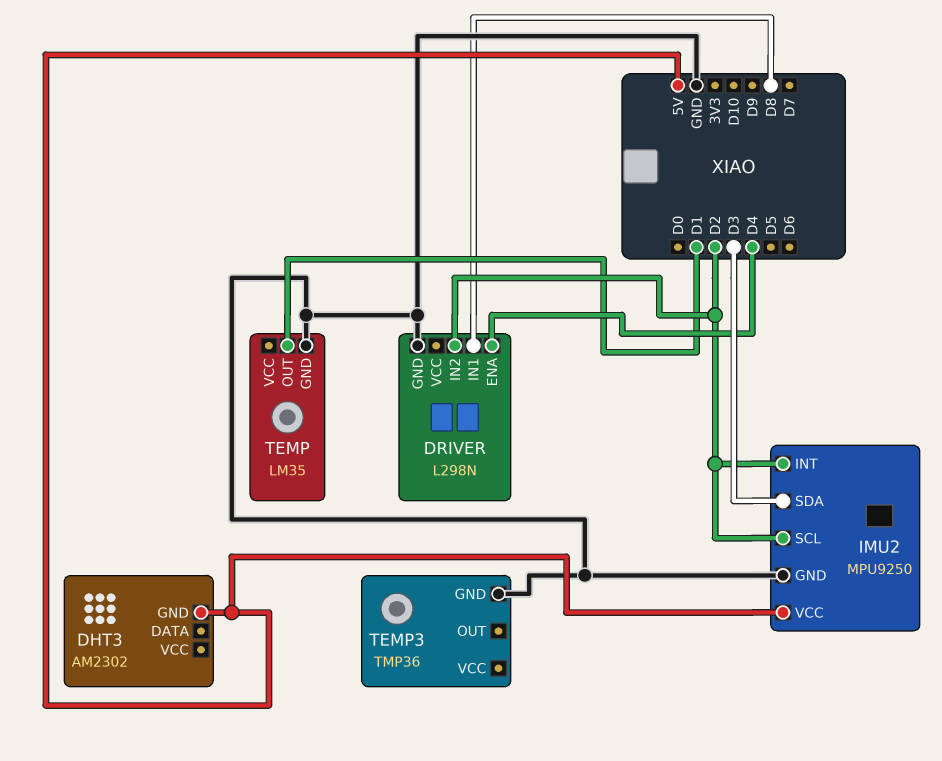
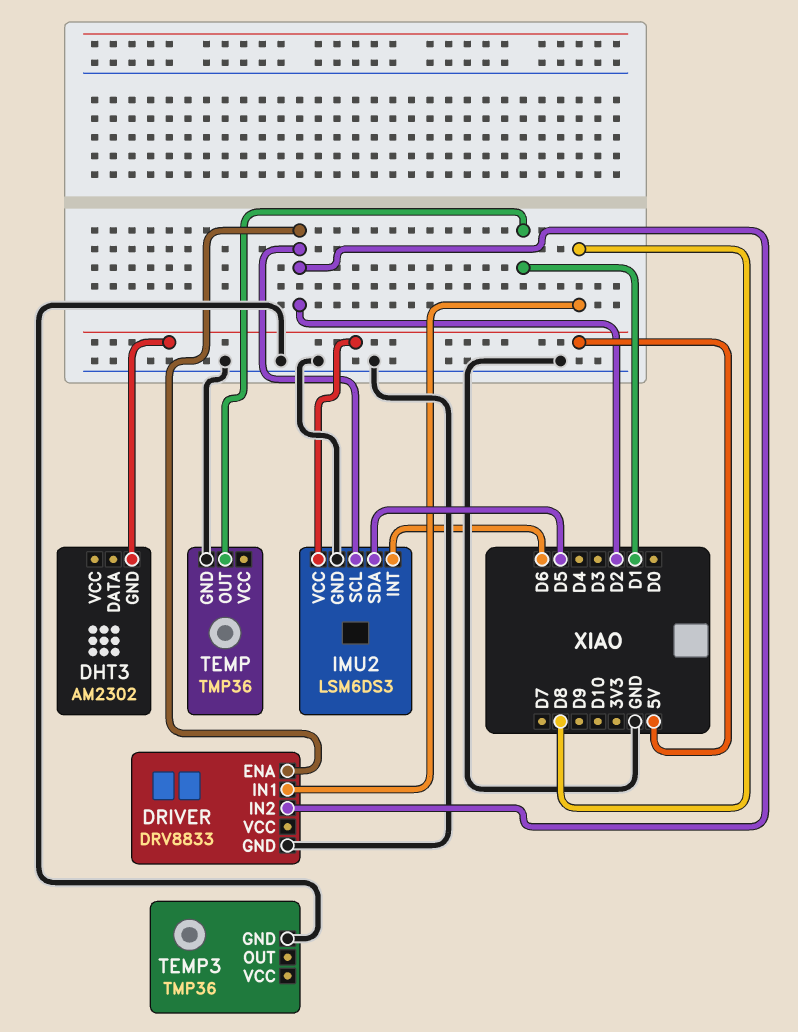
DRIVER: L298N -> DRV8833
DRIVER pin ENA: D4 -> D2
IMU2: MPU9250 -> LSM6DS3
IMU2 pin INT: D2 -> D6
IMU2 pin SDA: D3 -> D5
TEMP: LM35 -> TMP36

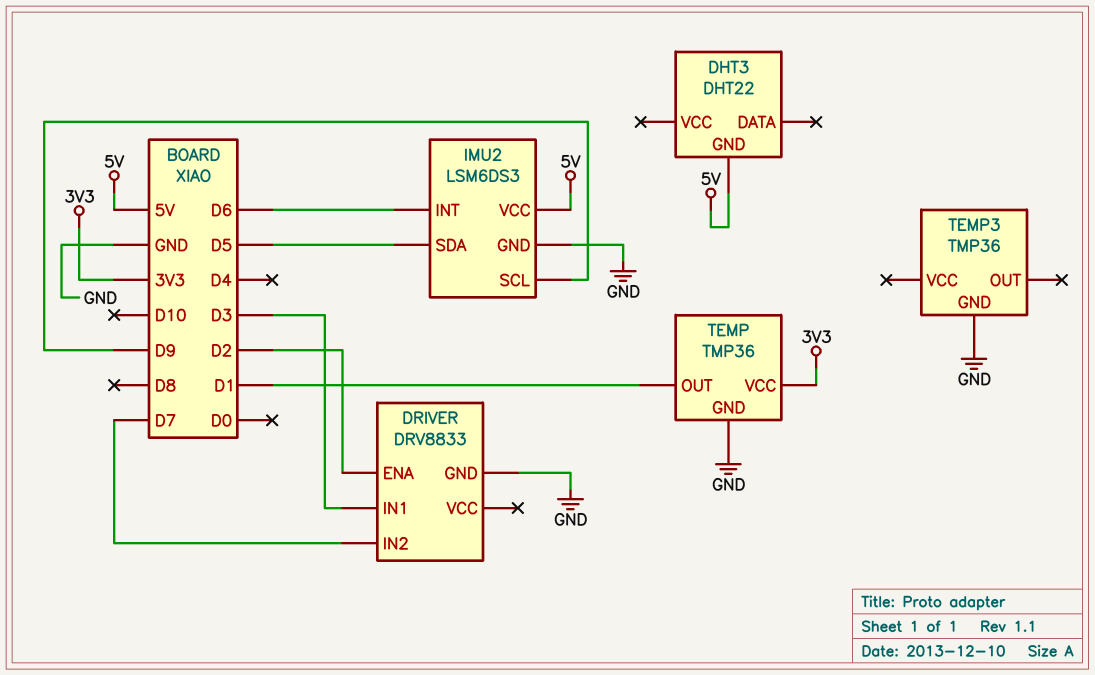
DHT3: AM2302 -> DHT22
DRIVER pin IN1: D8 -> D3
DRIVER pin IN2: D2 -> D7
IMU2 pin SCL: D2 -> D9
TEMP pin VCC: none -> 3V3

